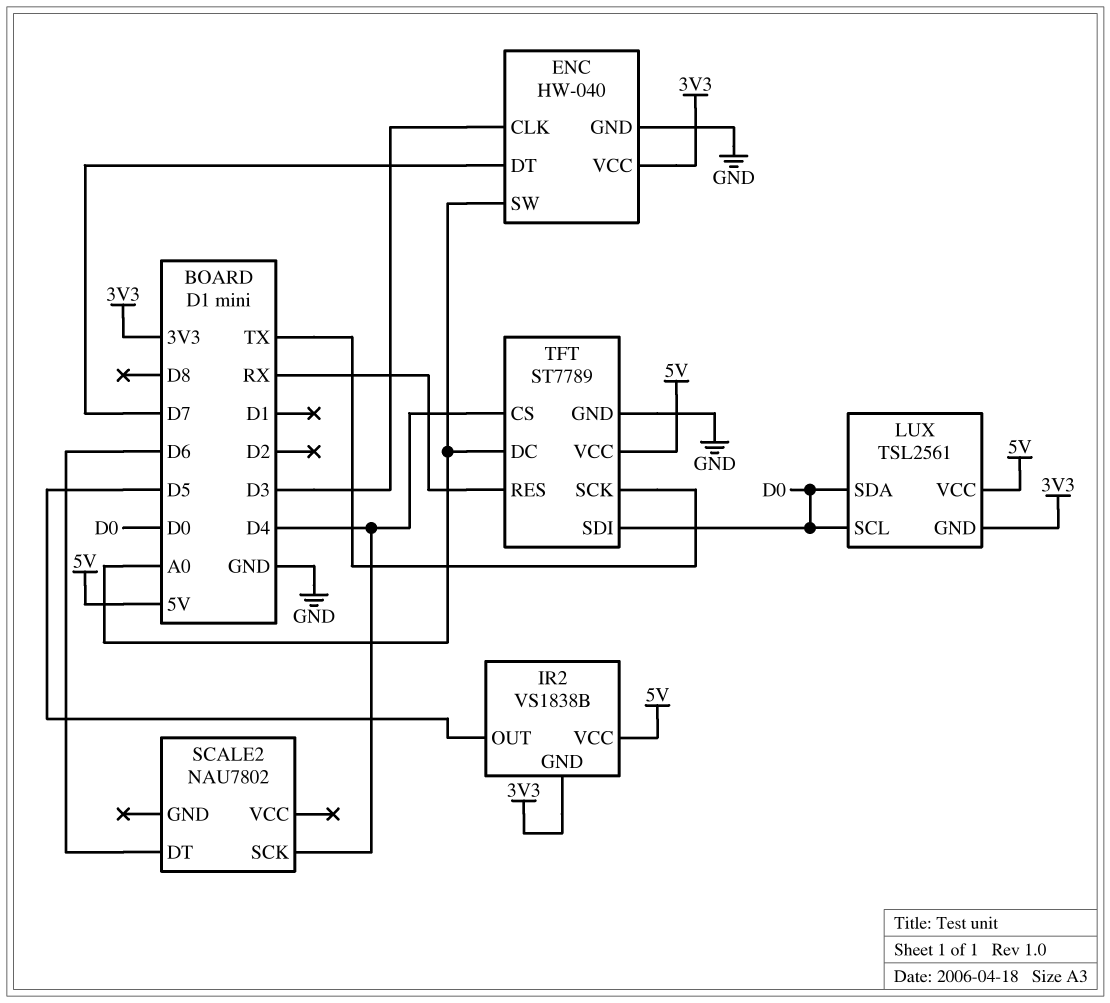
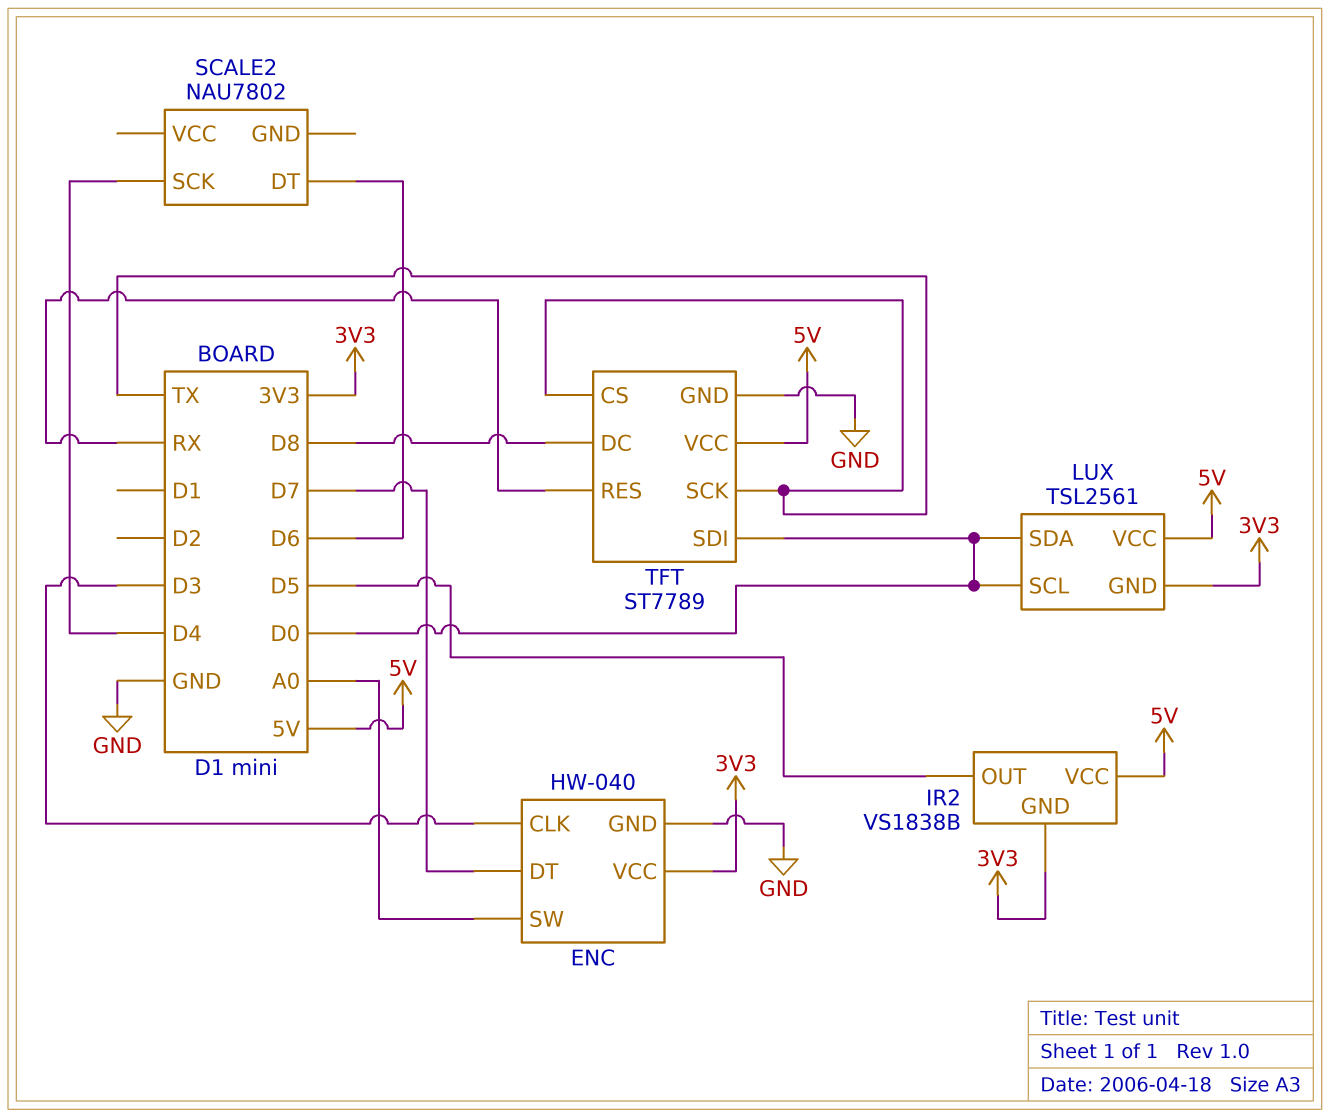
TFT pin CS: D4 -> TX
TFT pin DC: A0 -> D8

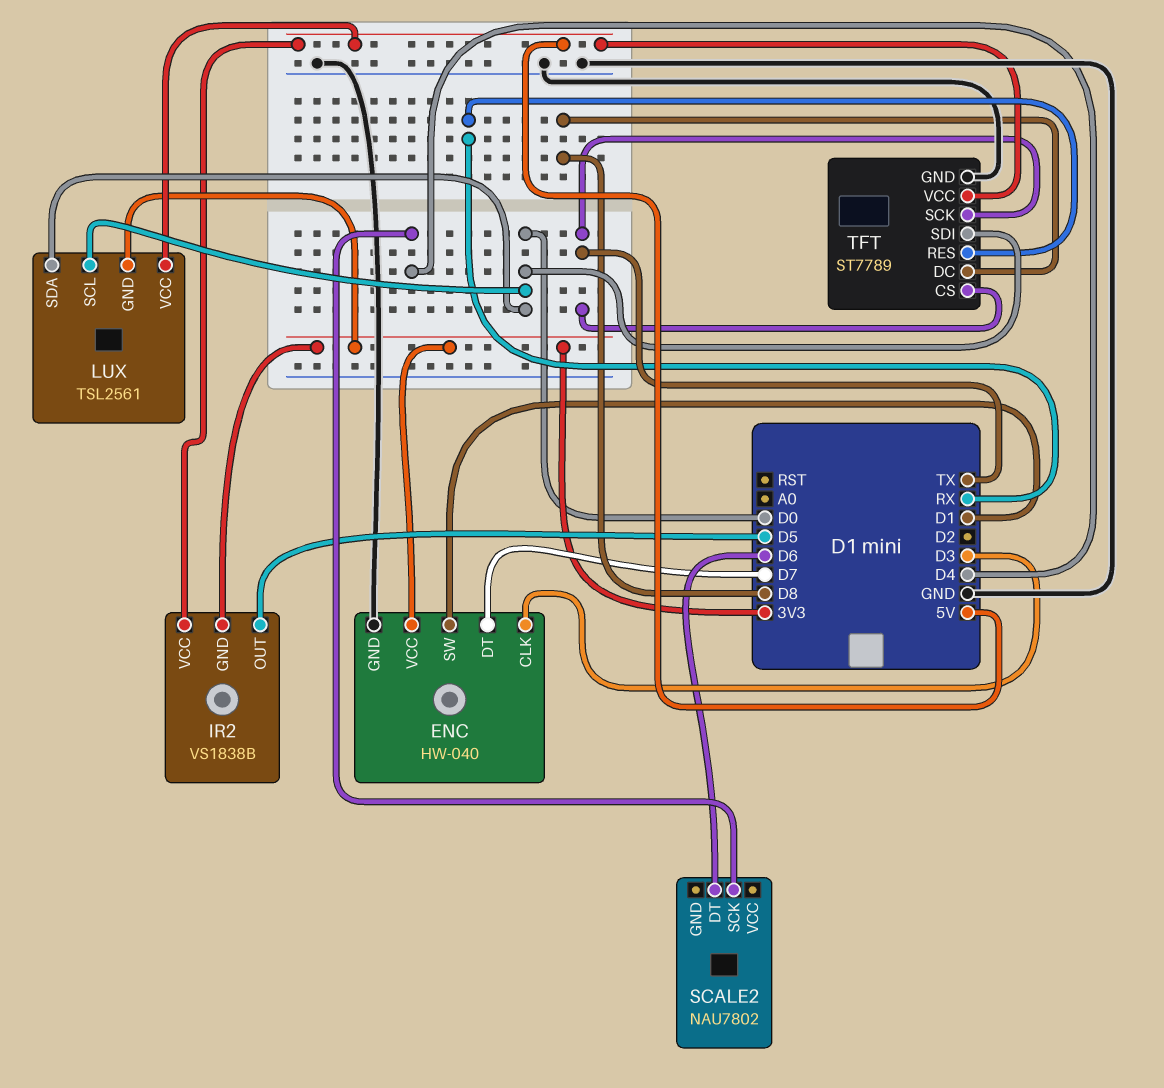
ENC pin SW: A0 -> D1

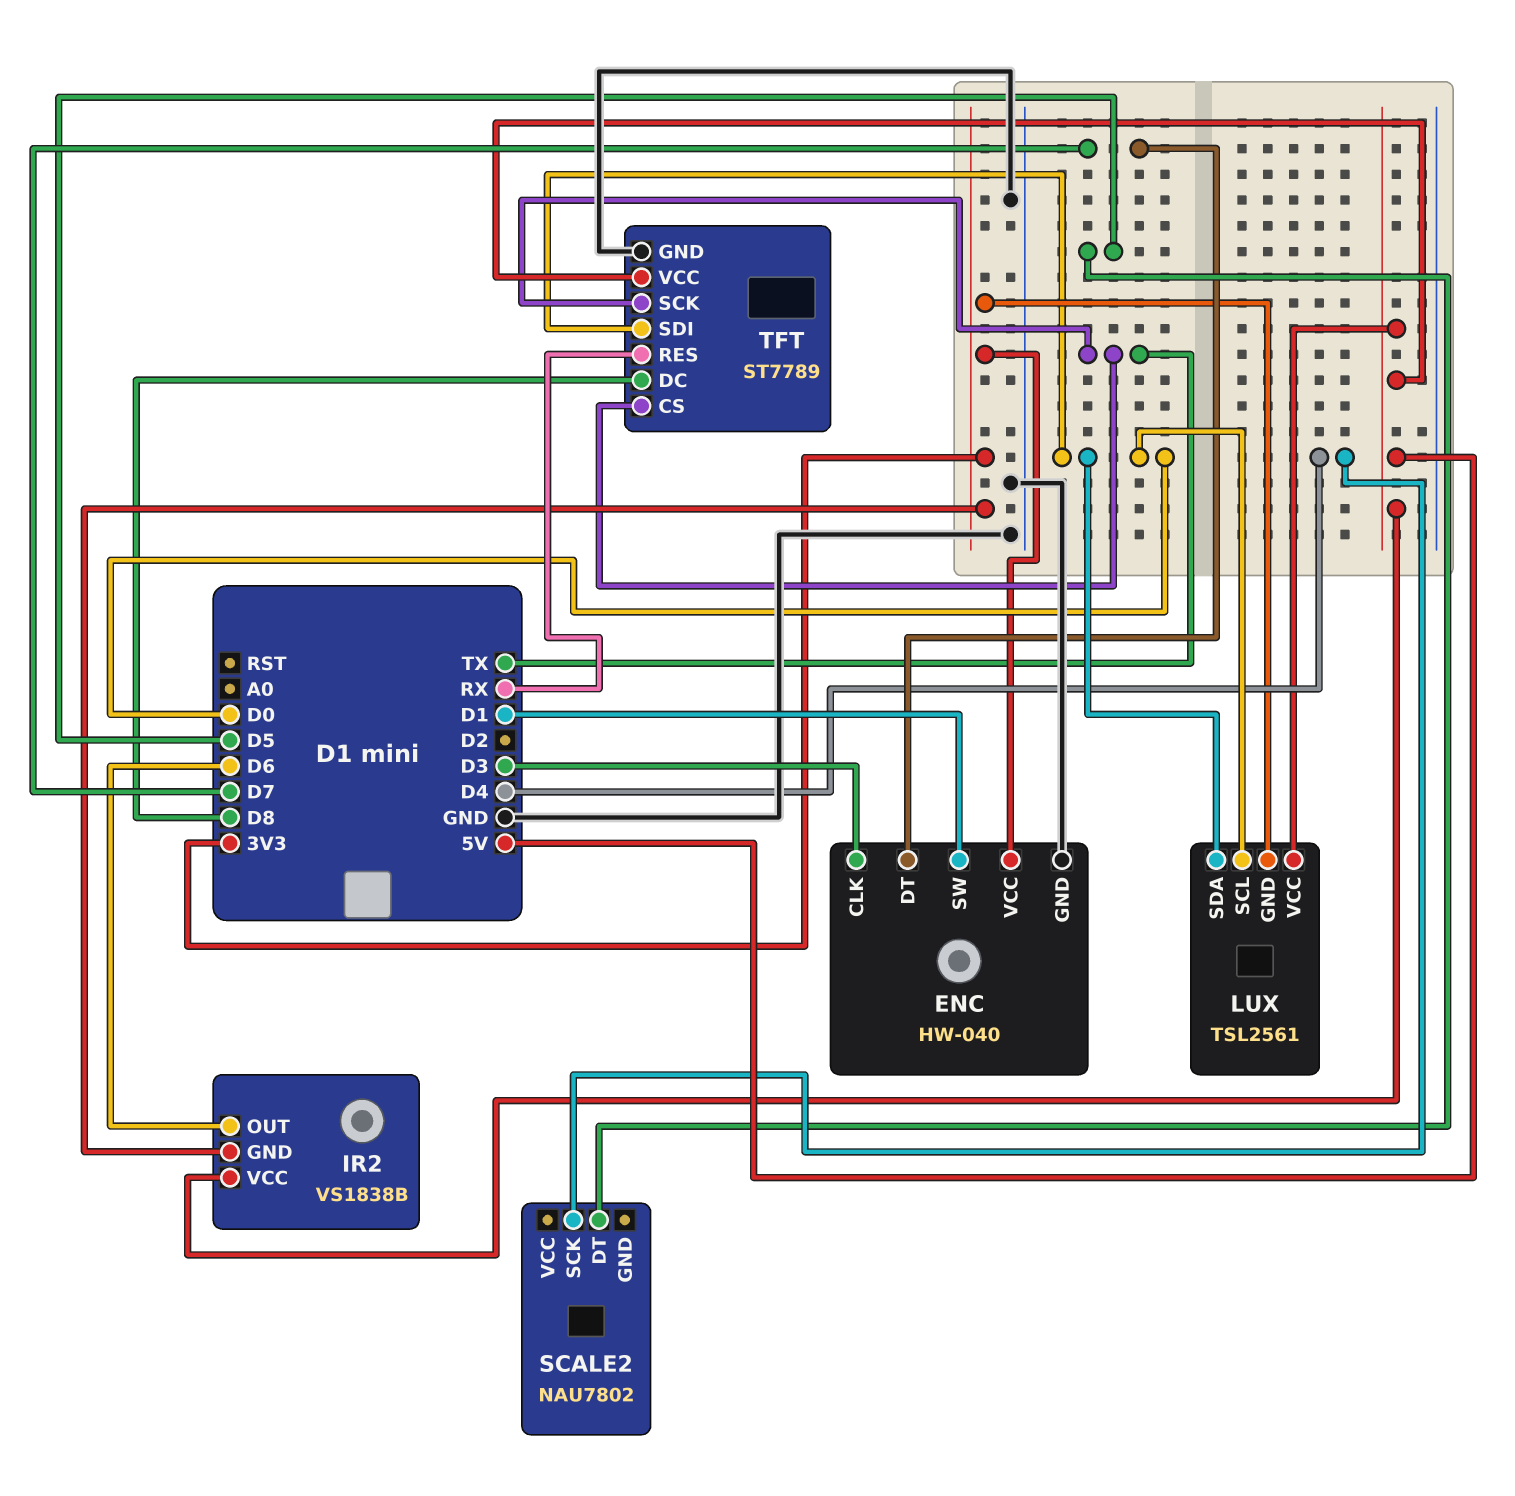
IR2 pin OUT: D5 -> D6
SCALE2 pin DT: D6 -> D5

